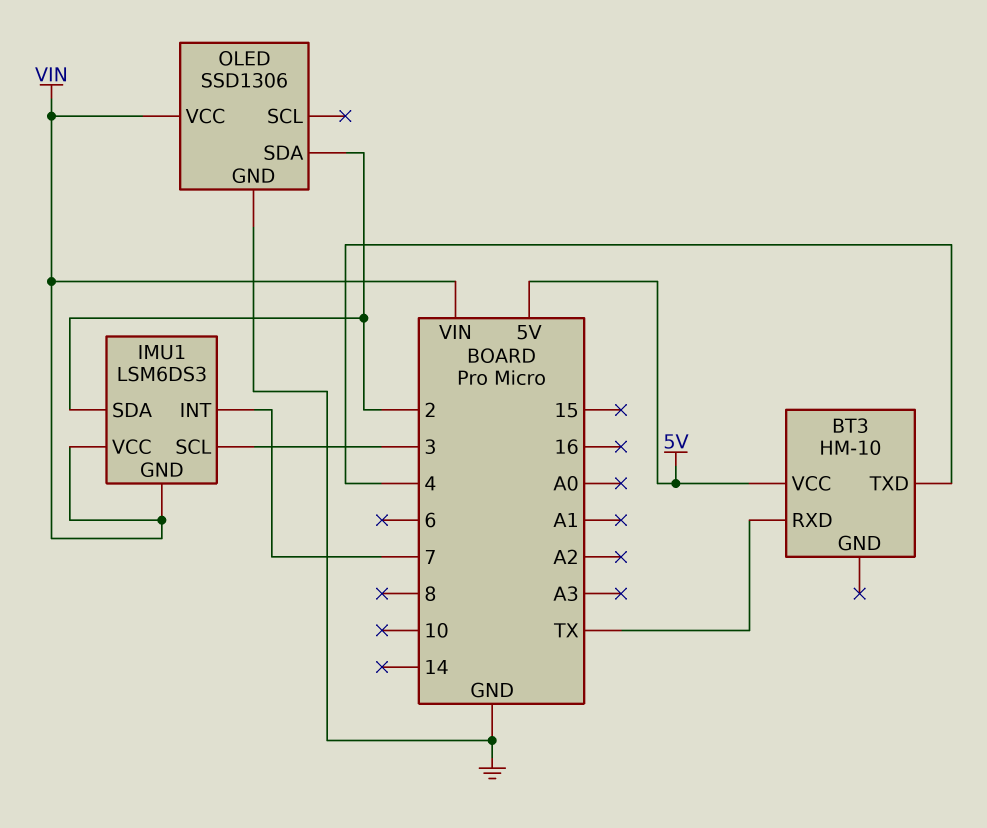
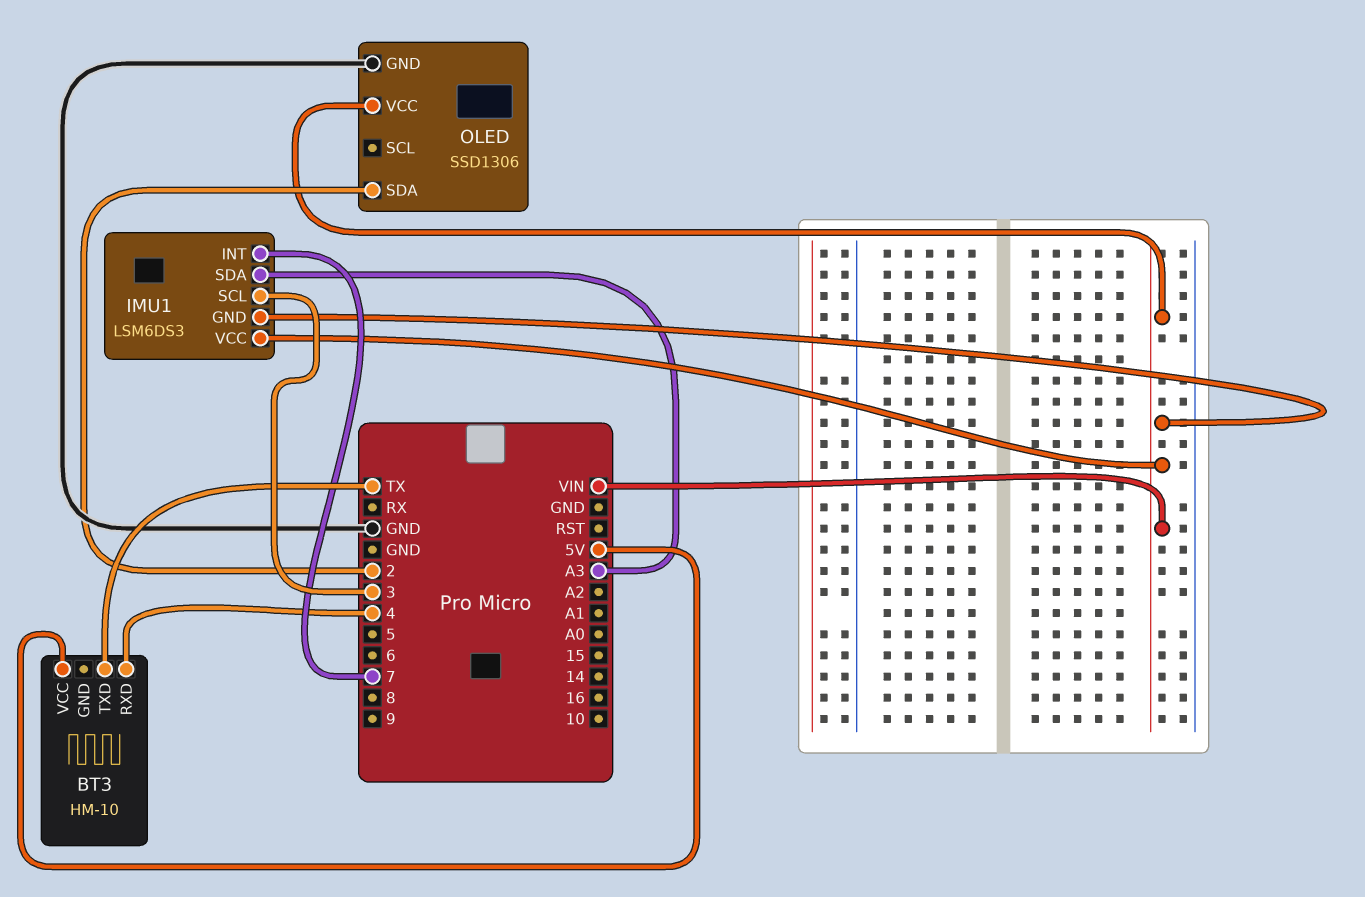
BT3 pin RXD: TX -> 4
BT3 pin TXD: 4 -> TX
IMU1 pin SDA: 2 -> A3

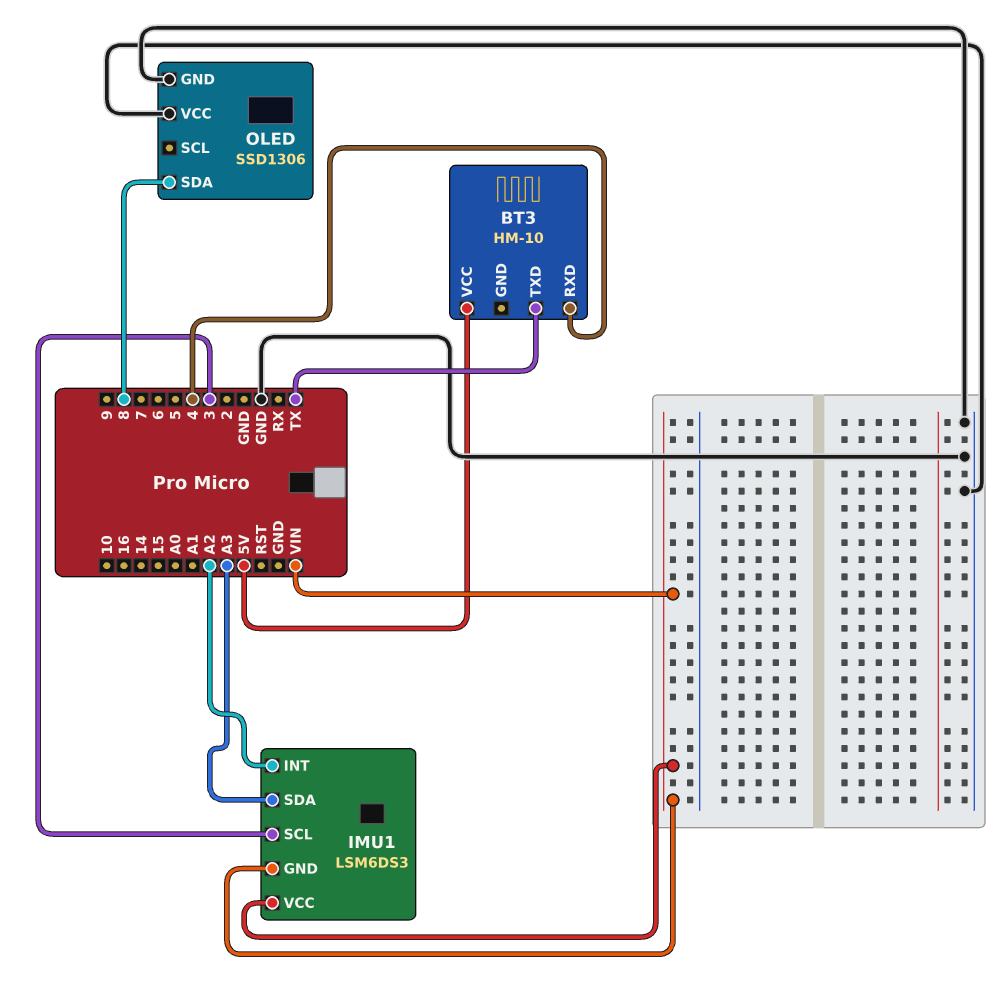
IMU1 pin INT: 7 -> A2
OLED pin SDA: 2 -> 8
OLED pin VCC: VIN -> GND

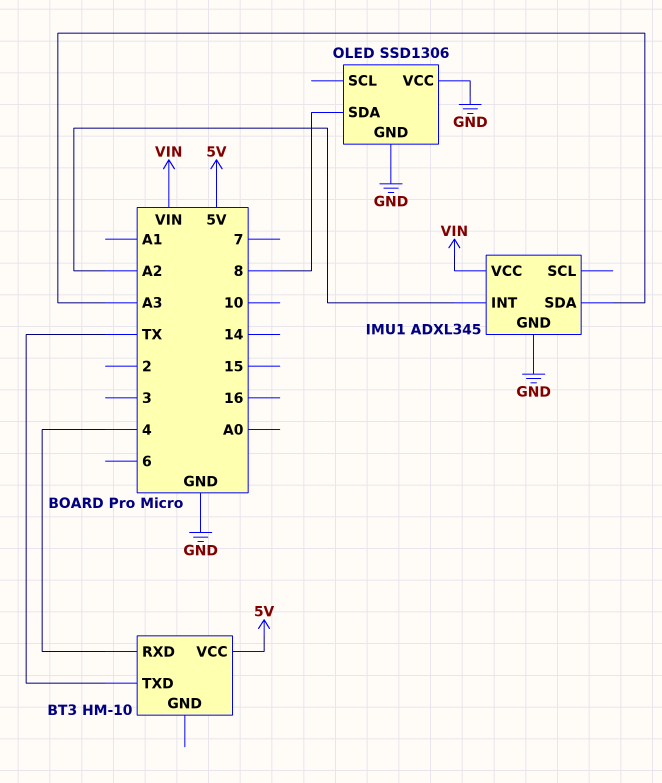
IMU1: LSM6DS3 -> ADXL345
IMU1 pin GND: VIN -> GND
IMU1 pin SCL: 3 -> none

